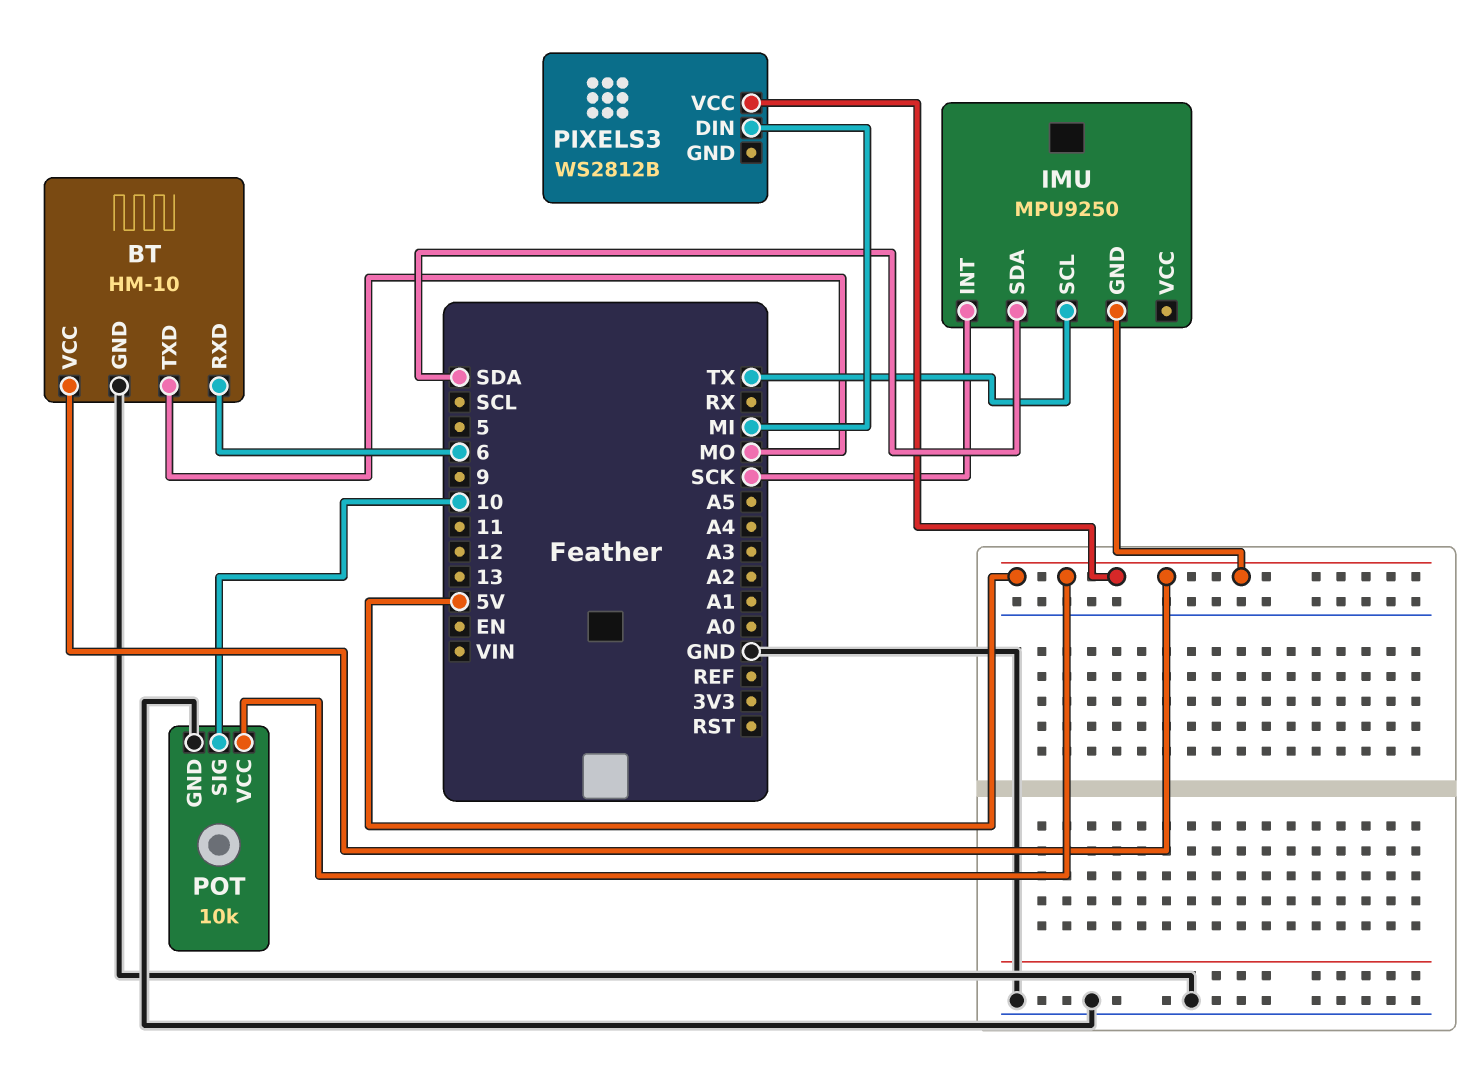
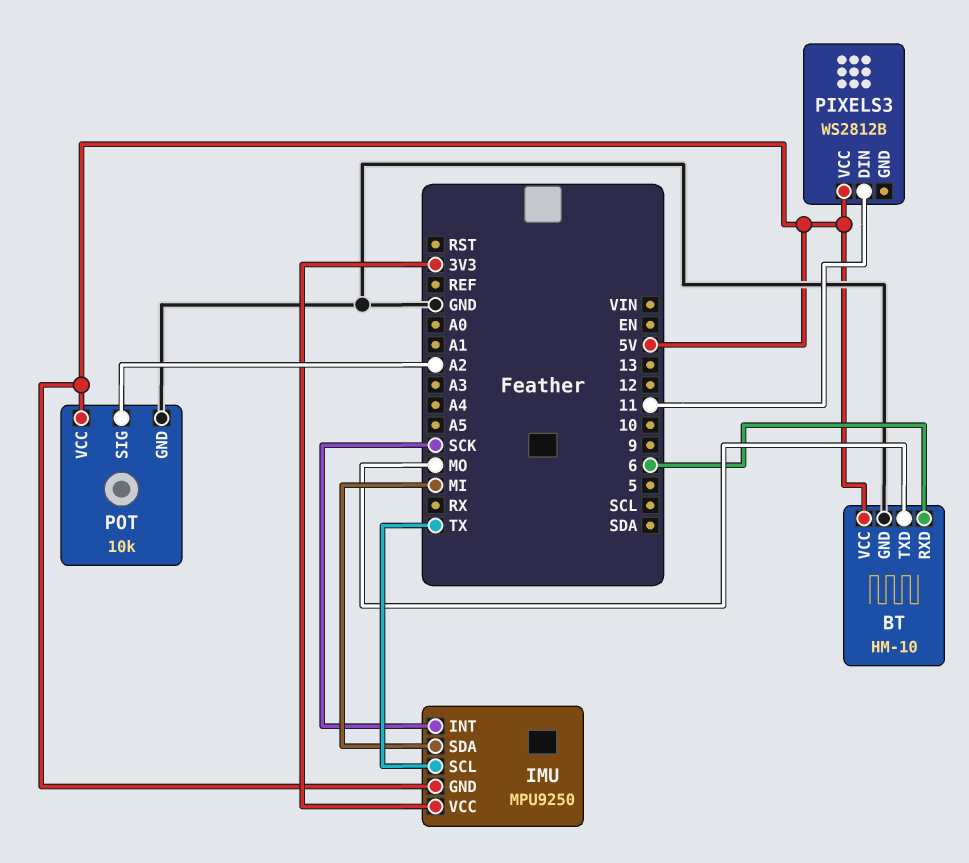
IMU pin SDA: SDA -> MI
IMU pin VCC: none -> 3V3
PIXELS3 pin DIN: MI -> 11
POT pin SIG: 10 -> A2

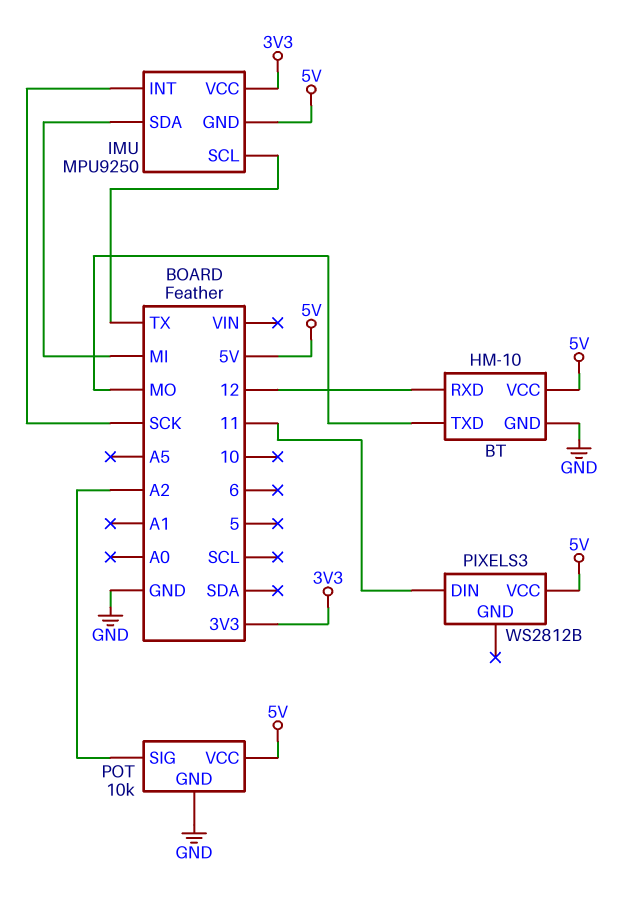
BT pin RXD: 6 -> 12

